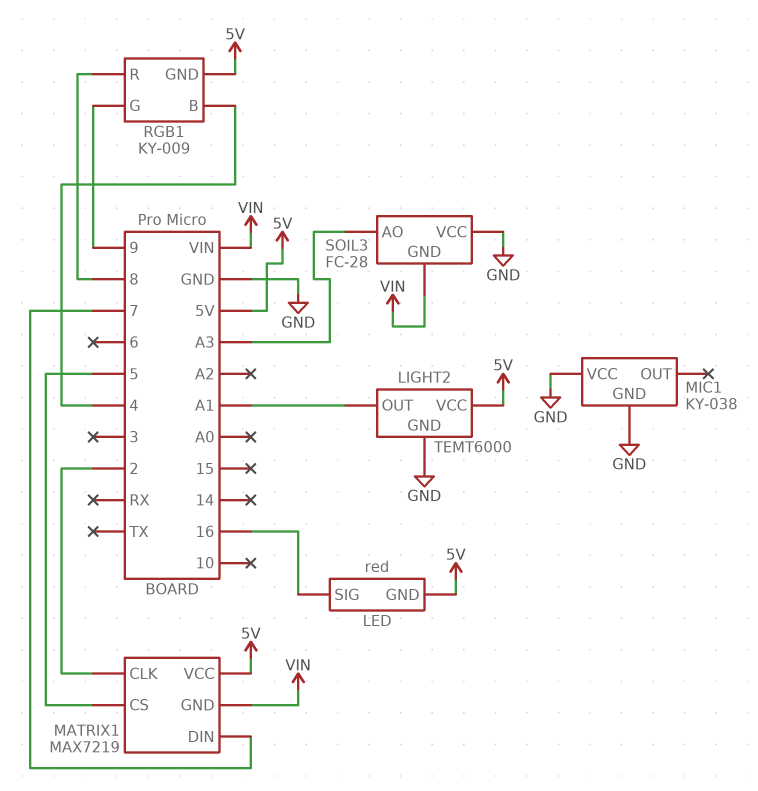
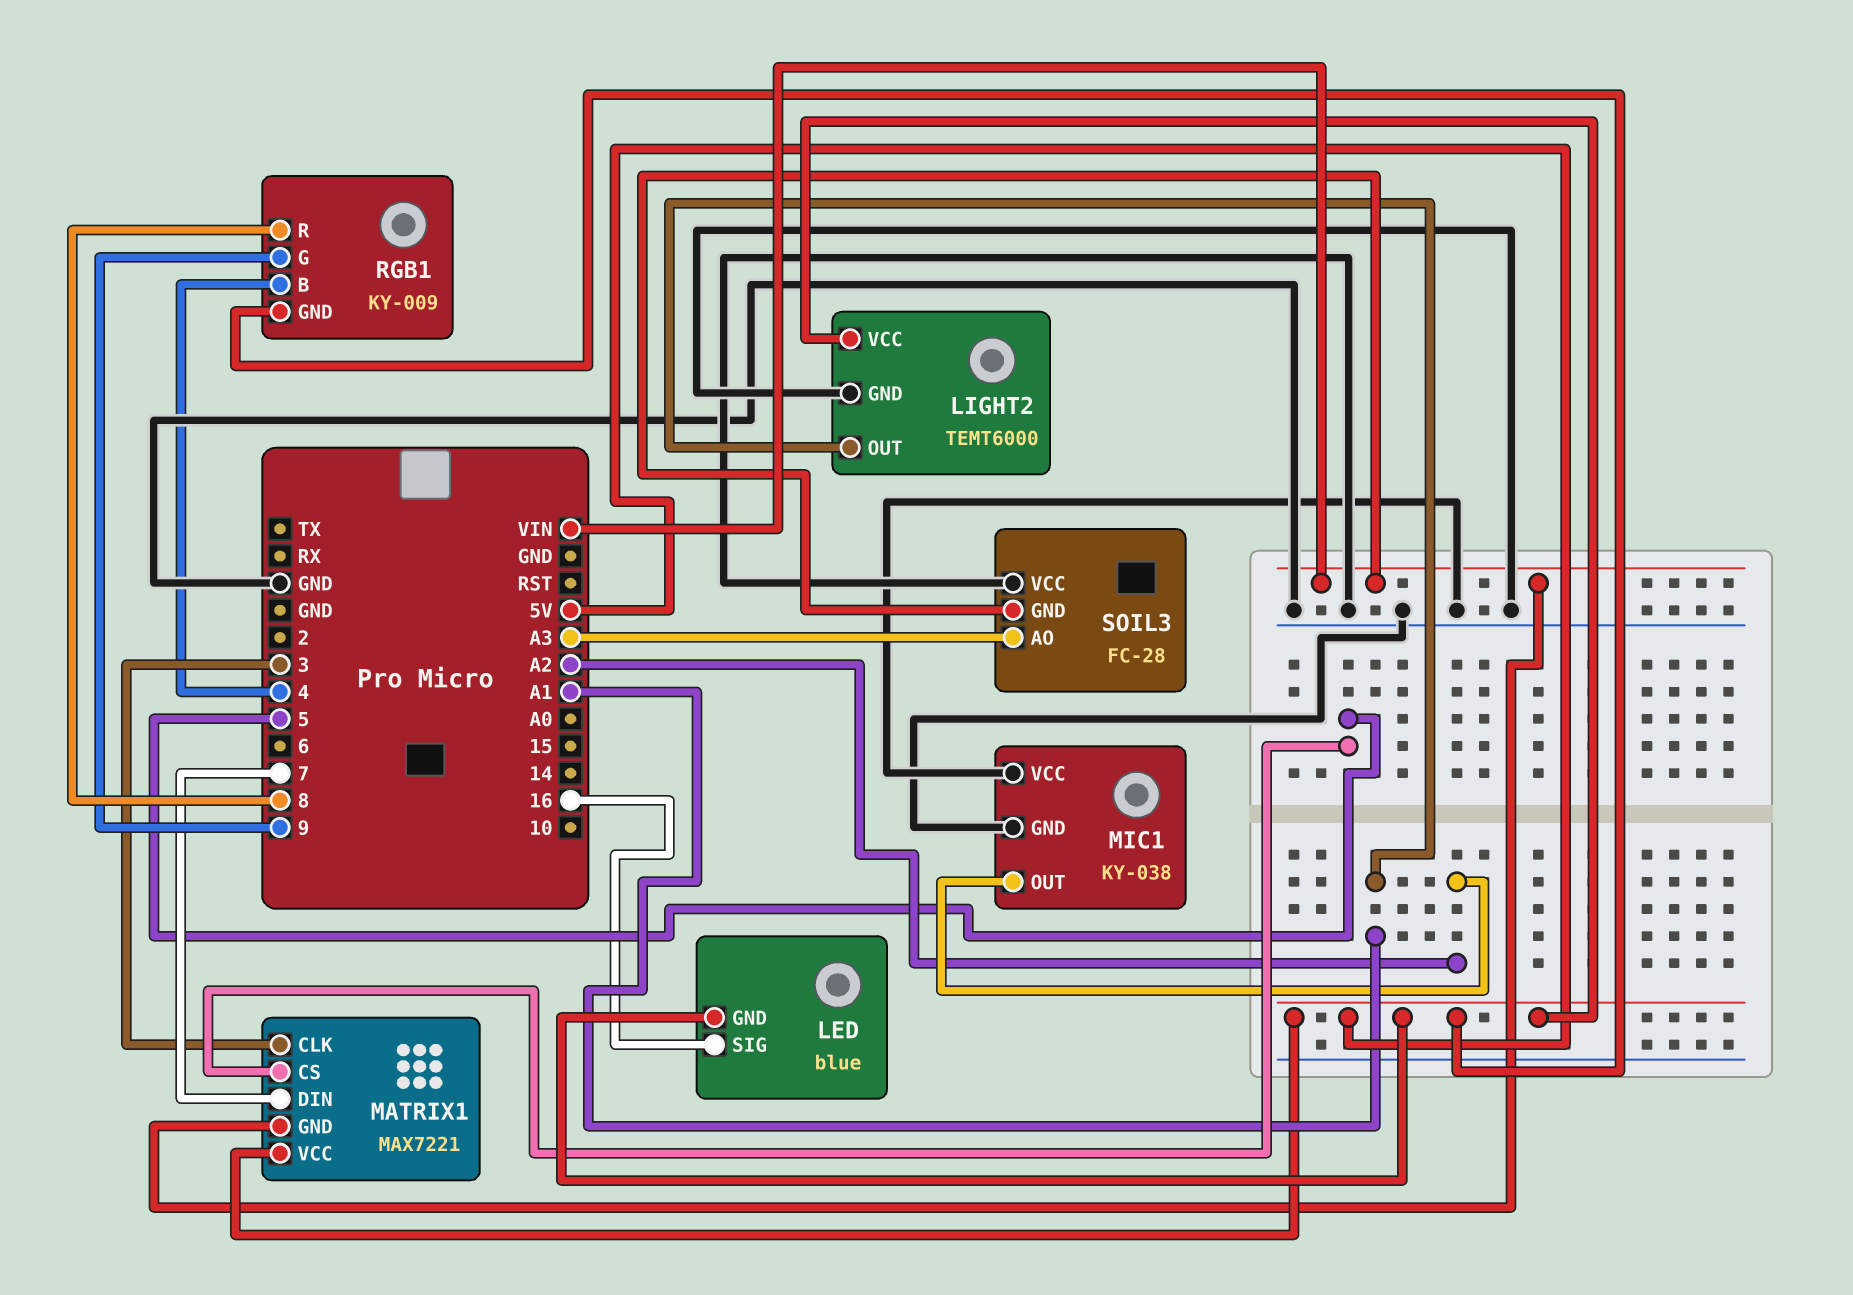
LED: red -> blue
MATRIX1: MAX7219 -> MAX7221
MATRIX1 pin CLK: 2 -> 3
MIC1 pin OUT: none -> A2

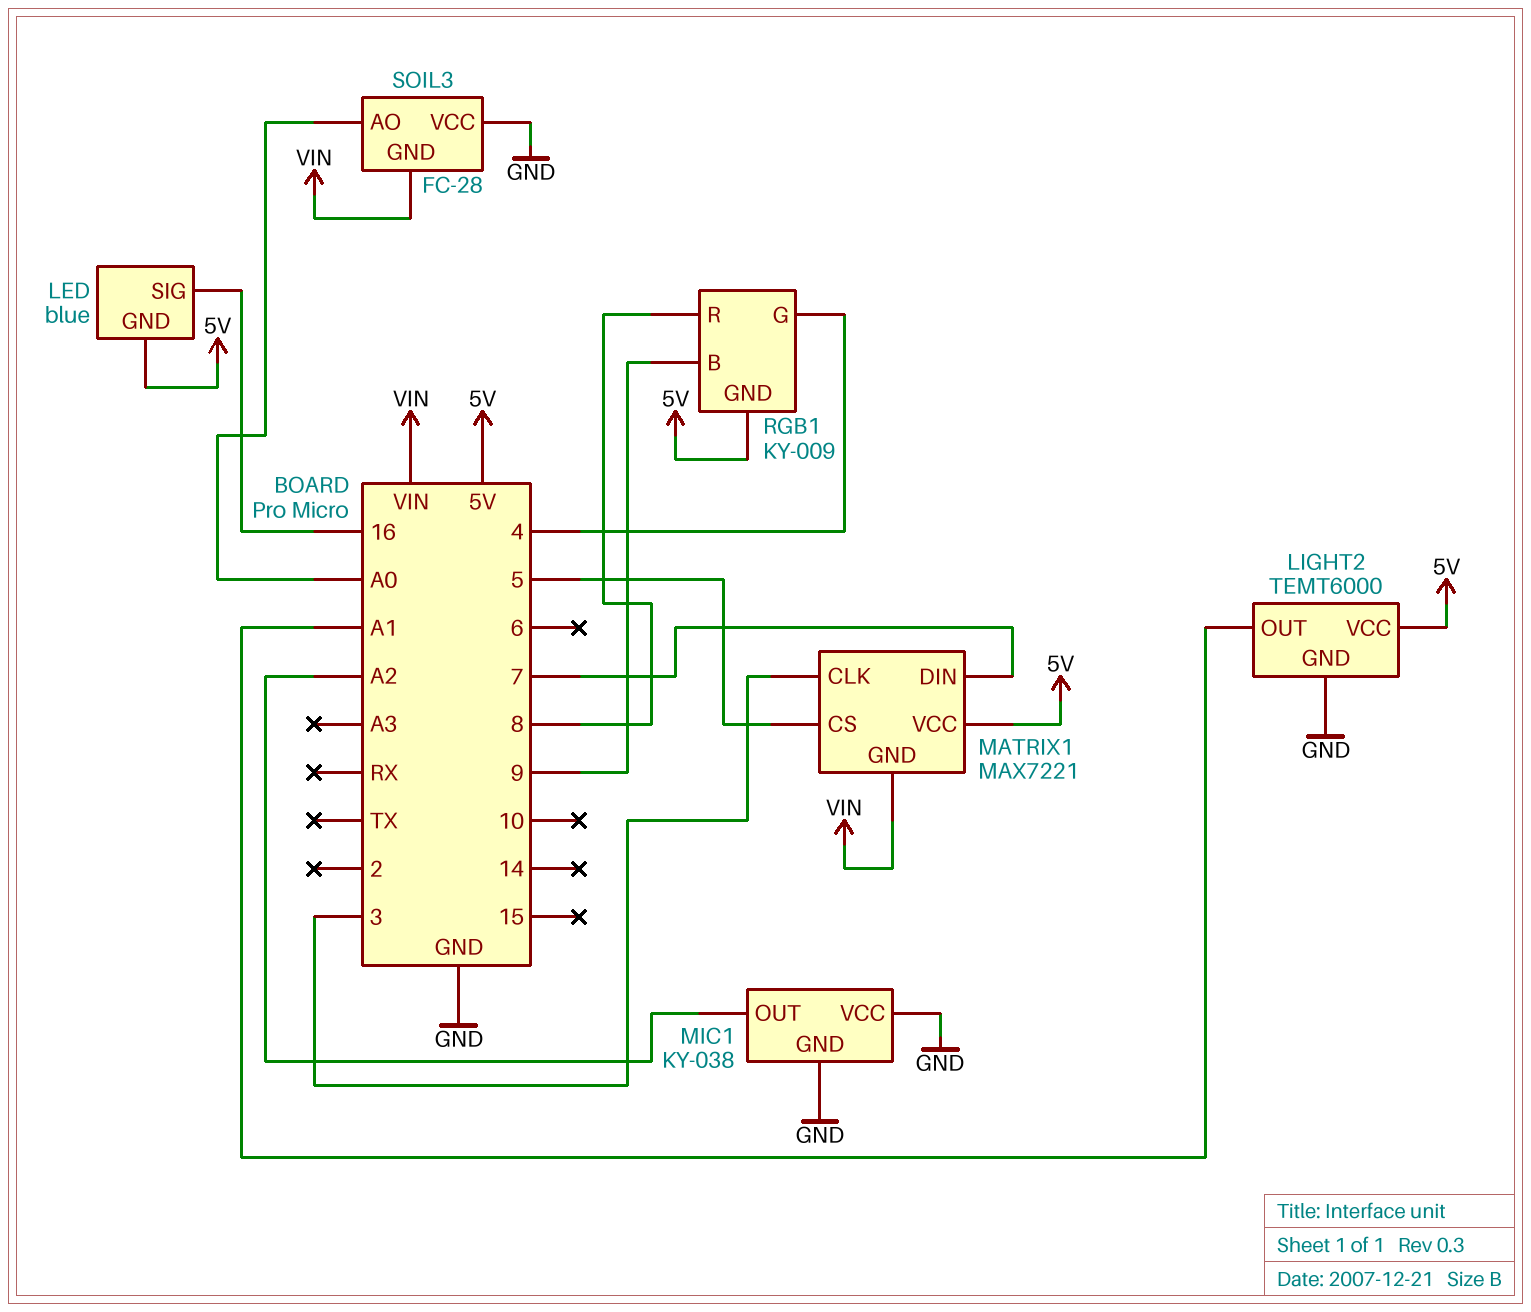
RGB1 pin B: 4 -> 9
RGB1 pin G: 9 -> 4
SOIL3 pin AO: A3 -> A0

